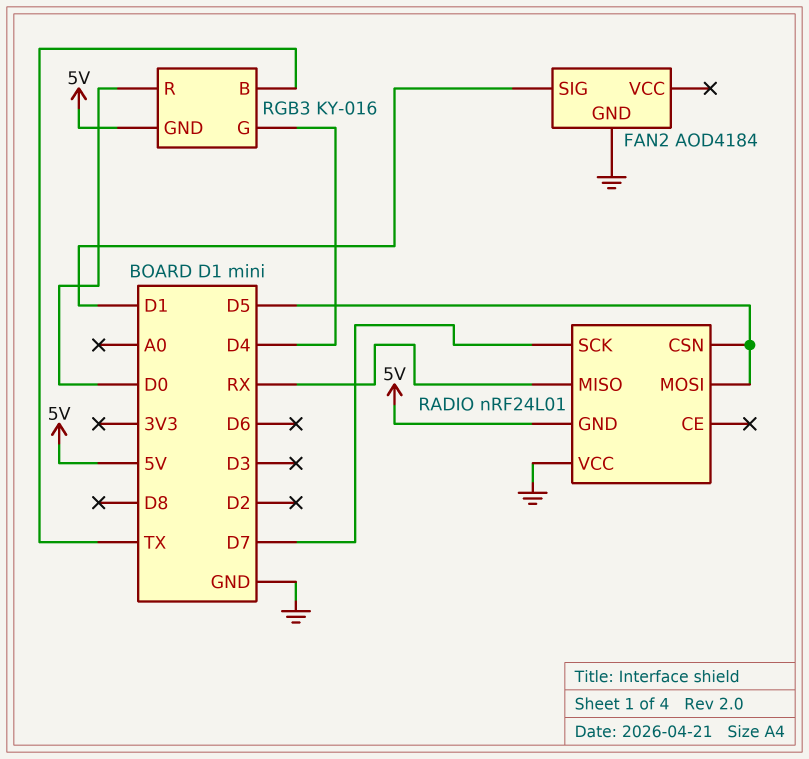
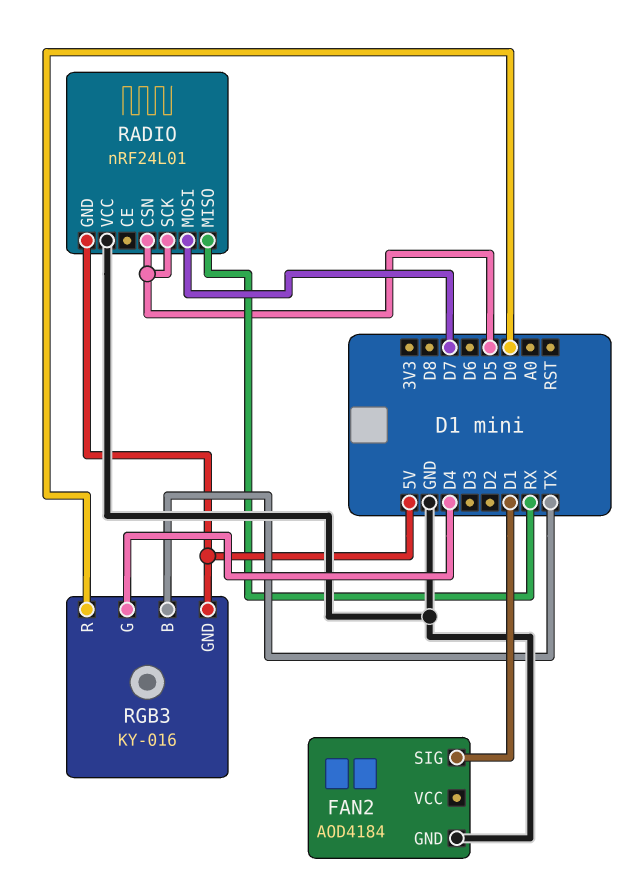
RADIO pin MOSI: D5 -> D7
RADIO pin SCK: D7 -> D5

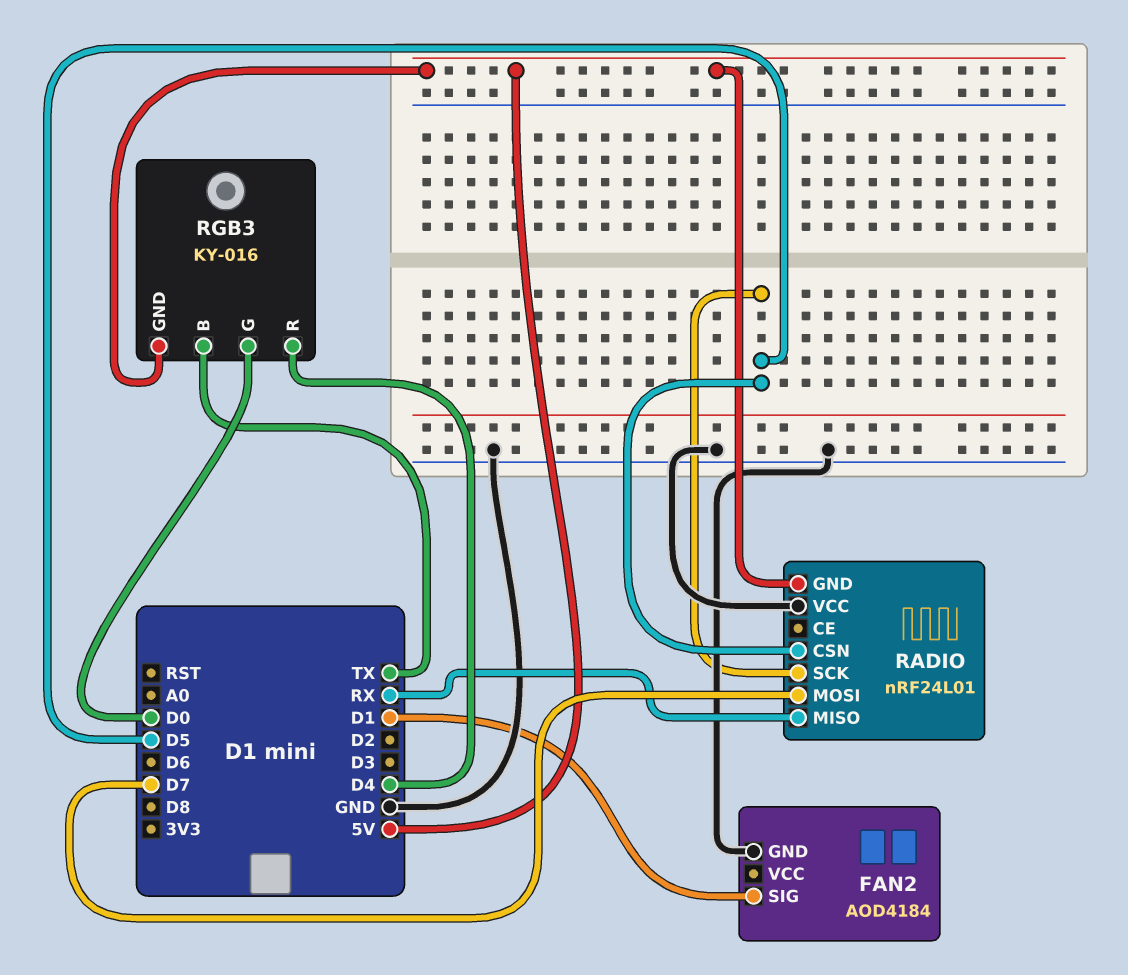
RGB3 pin G: D4 -> D0
RGB3 pin R: D0 -> D4

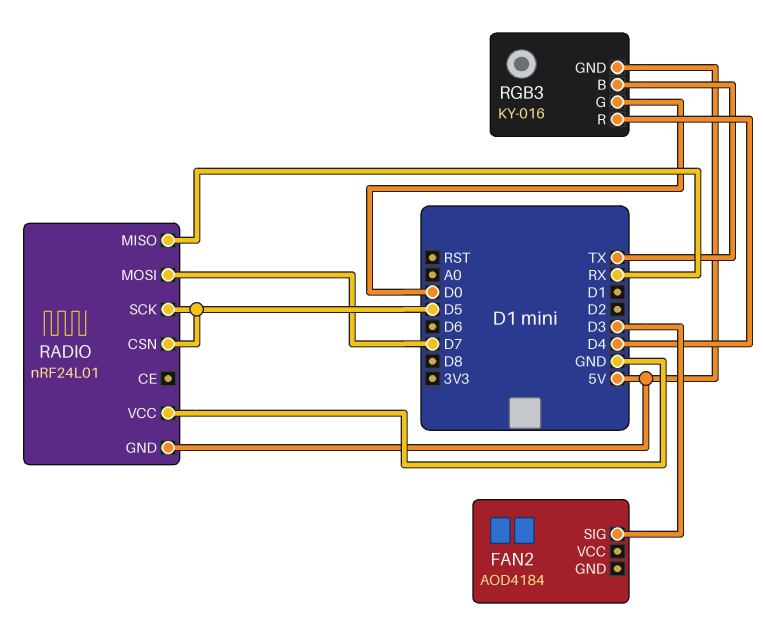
FAN2 pin GND: GND -> none
FAN2 pin SIG: D1 -> D3

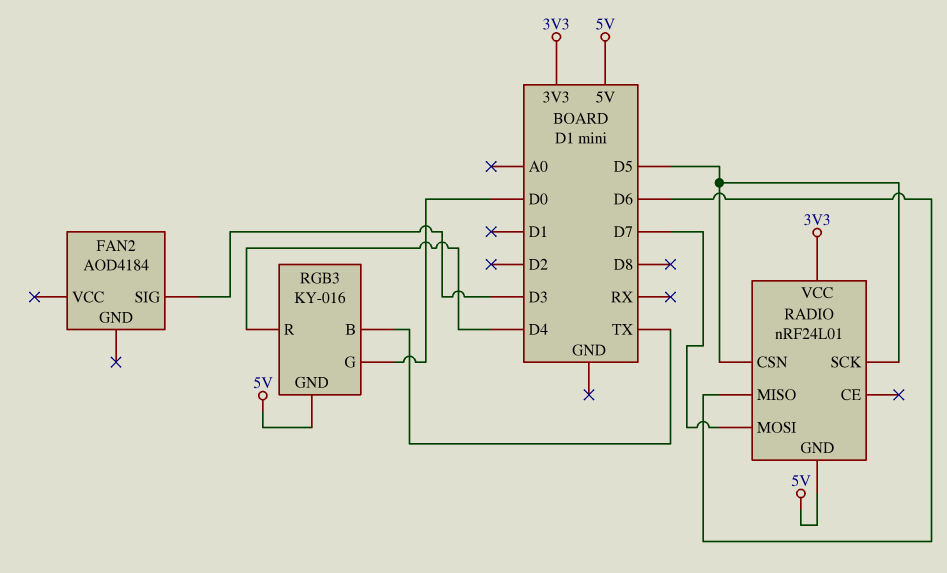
RADIO pin MISO: RX -> D6
RADIO pin VCC: GND -> 3V3

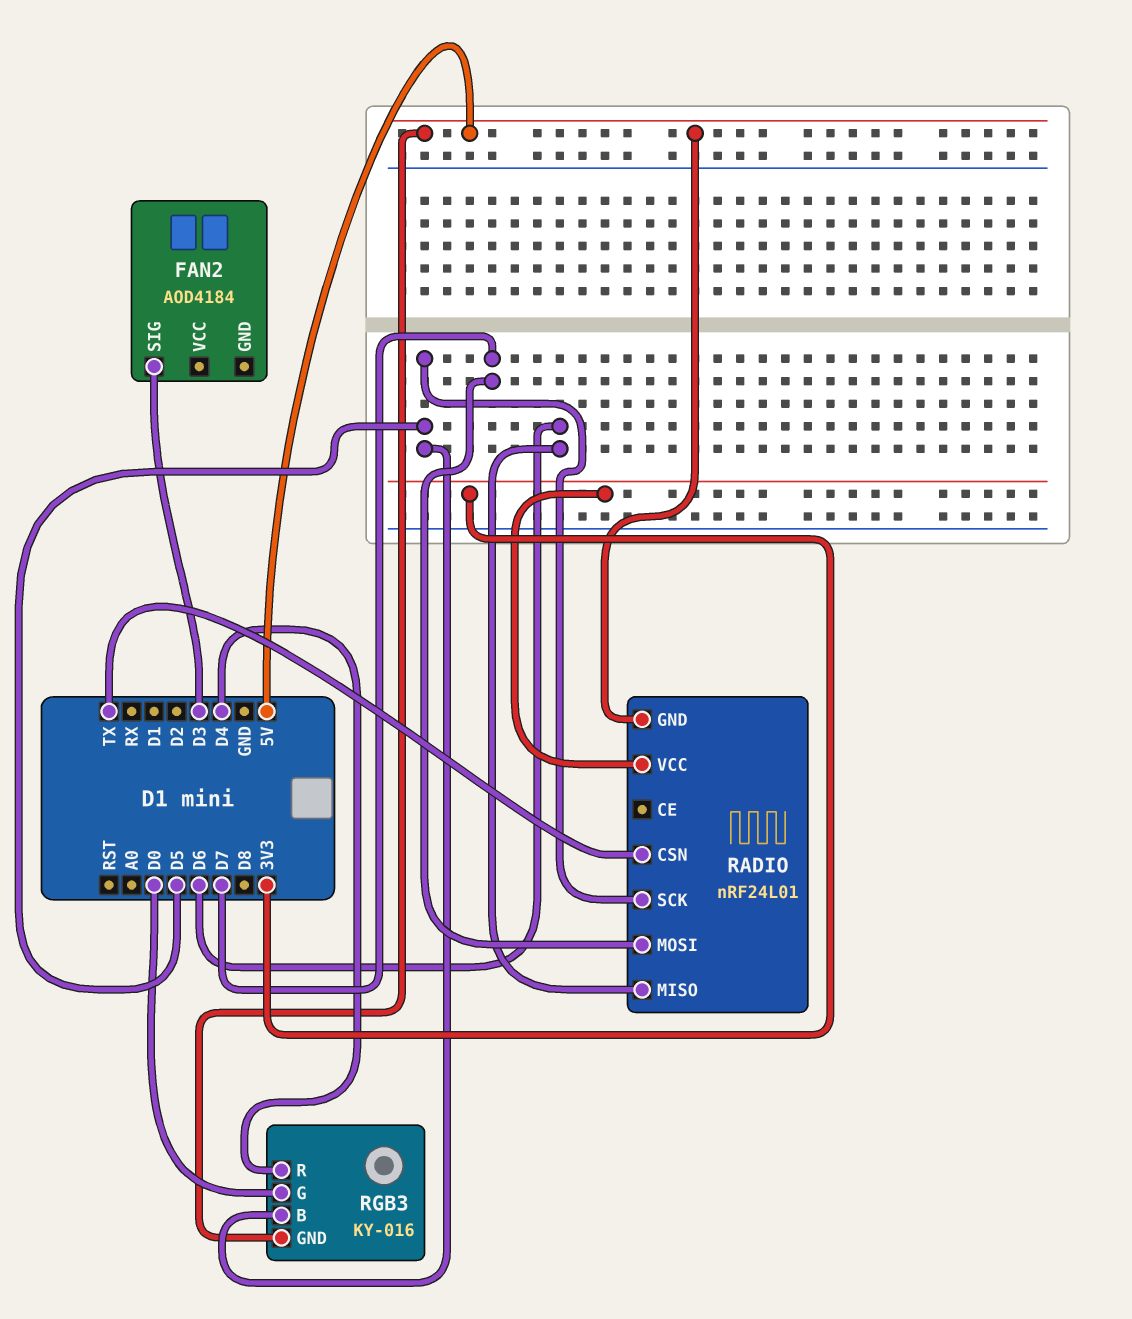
RADIO pin CSN: D5 -> TX
RGB3 pin B: TX -> D5

